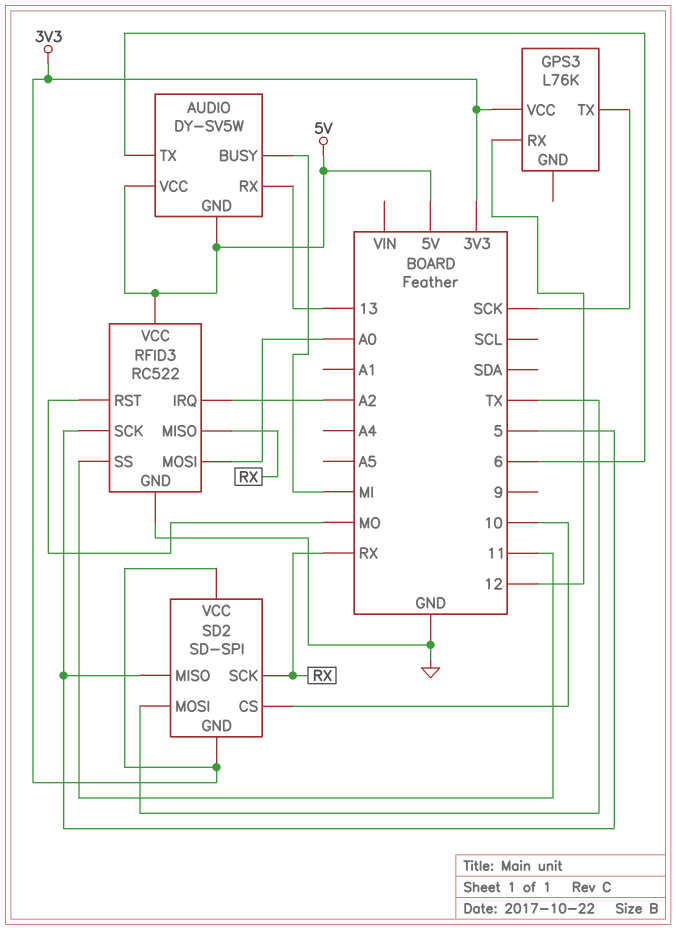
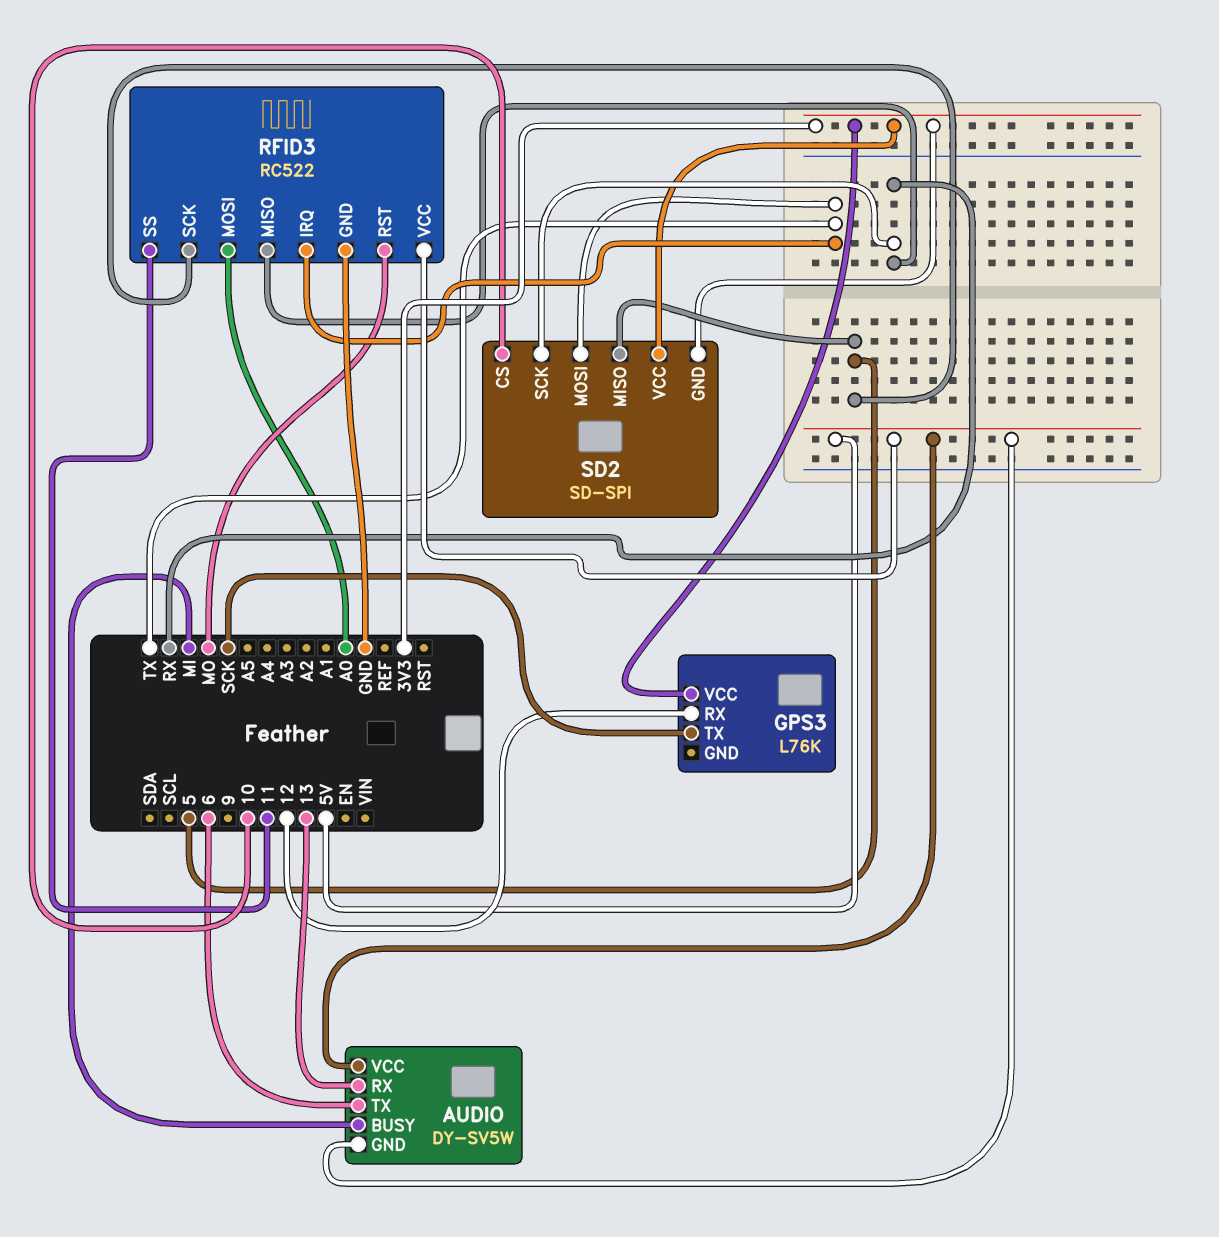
RFID3 pin IRQ: A2 -> TX

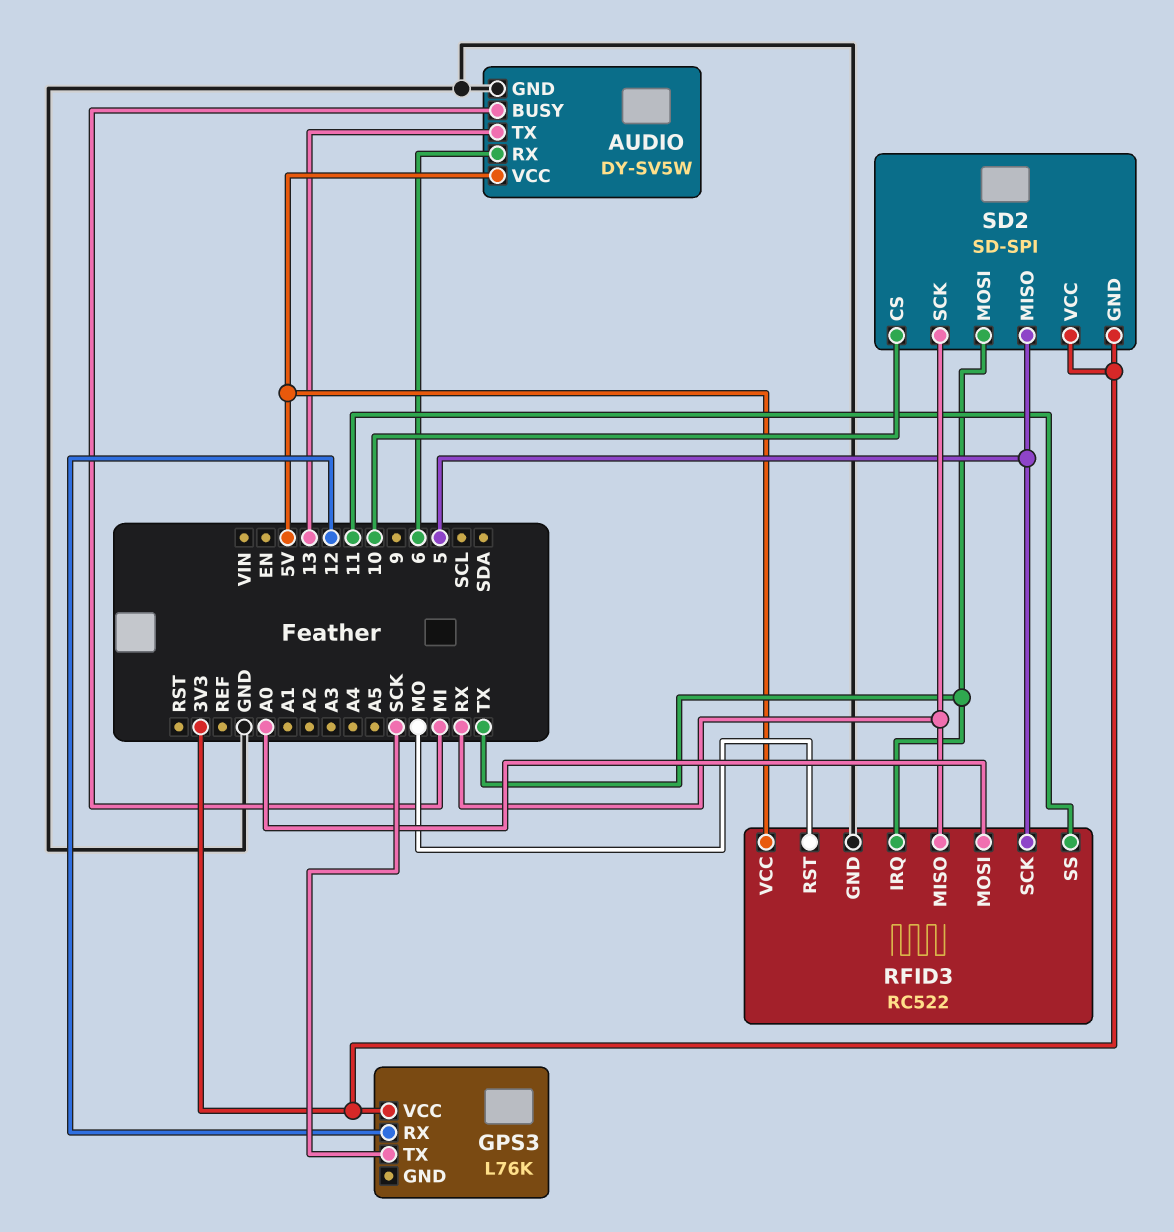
AUDIO pin GND: 5V -> GND
AUDIO pin RX: 13 -> 6
AUDIO pin TX: 6 -> 13

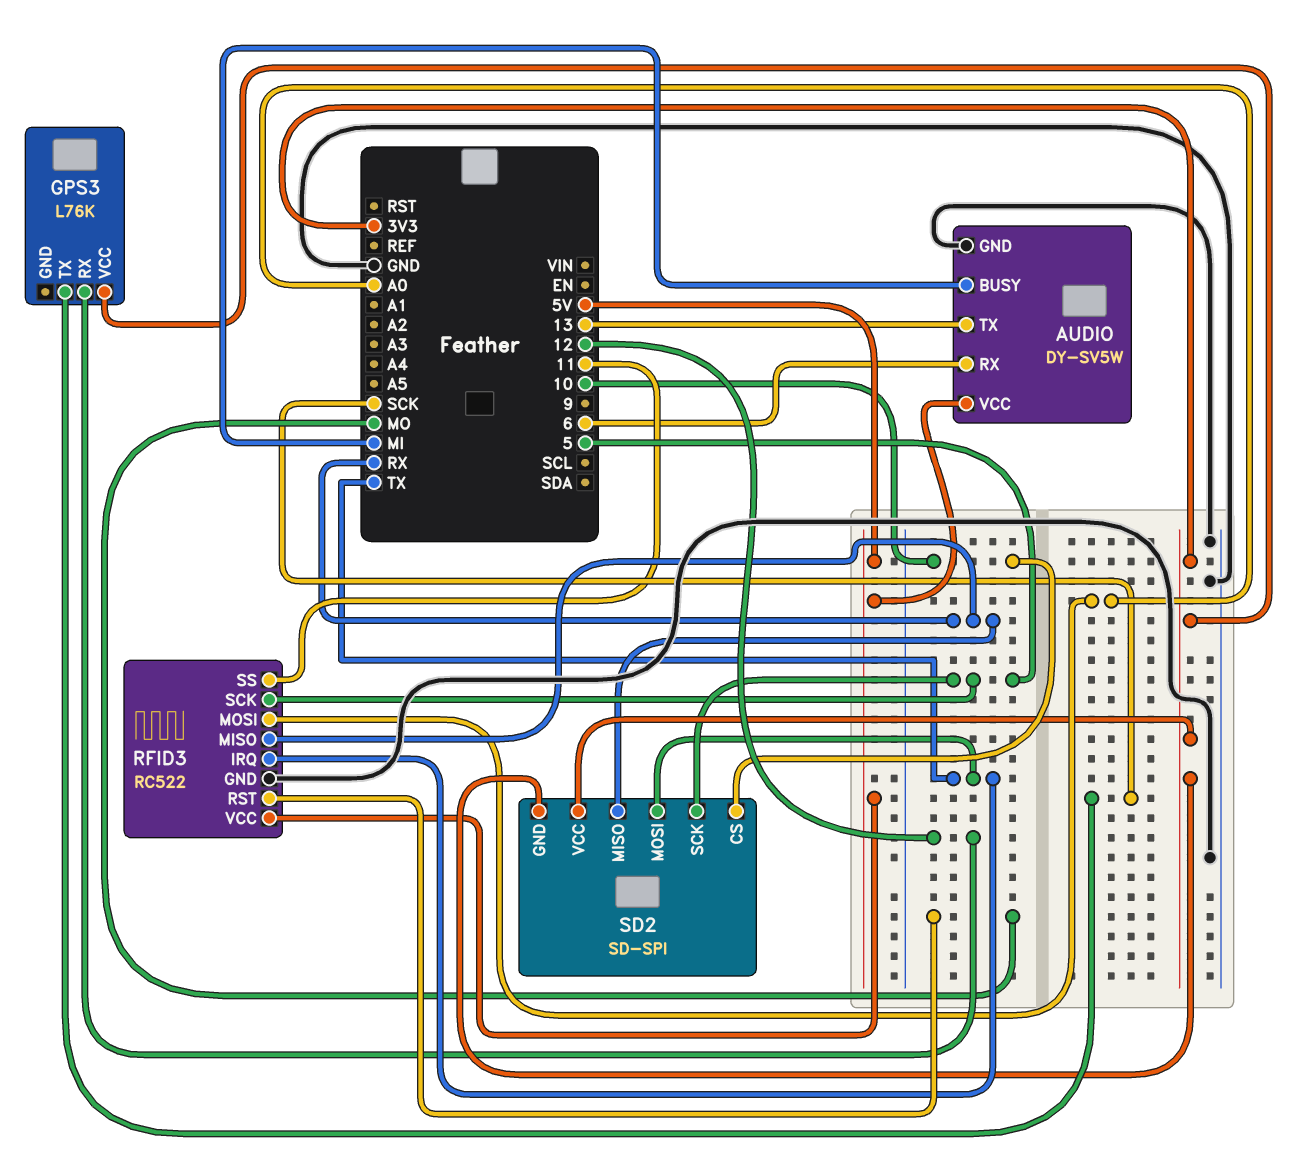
SD2 pin MISO: 5 -> RX
SD2 pin SCK: RX -> 5

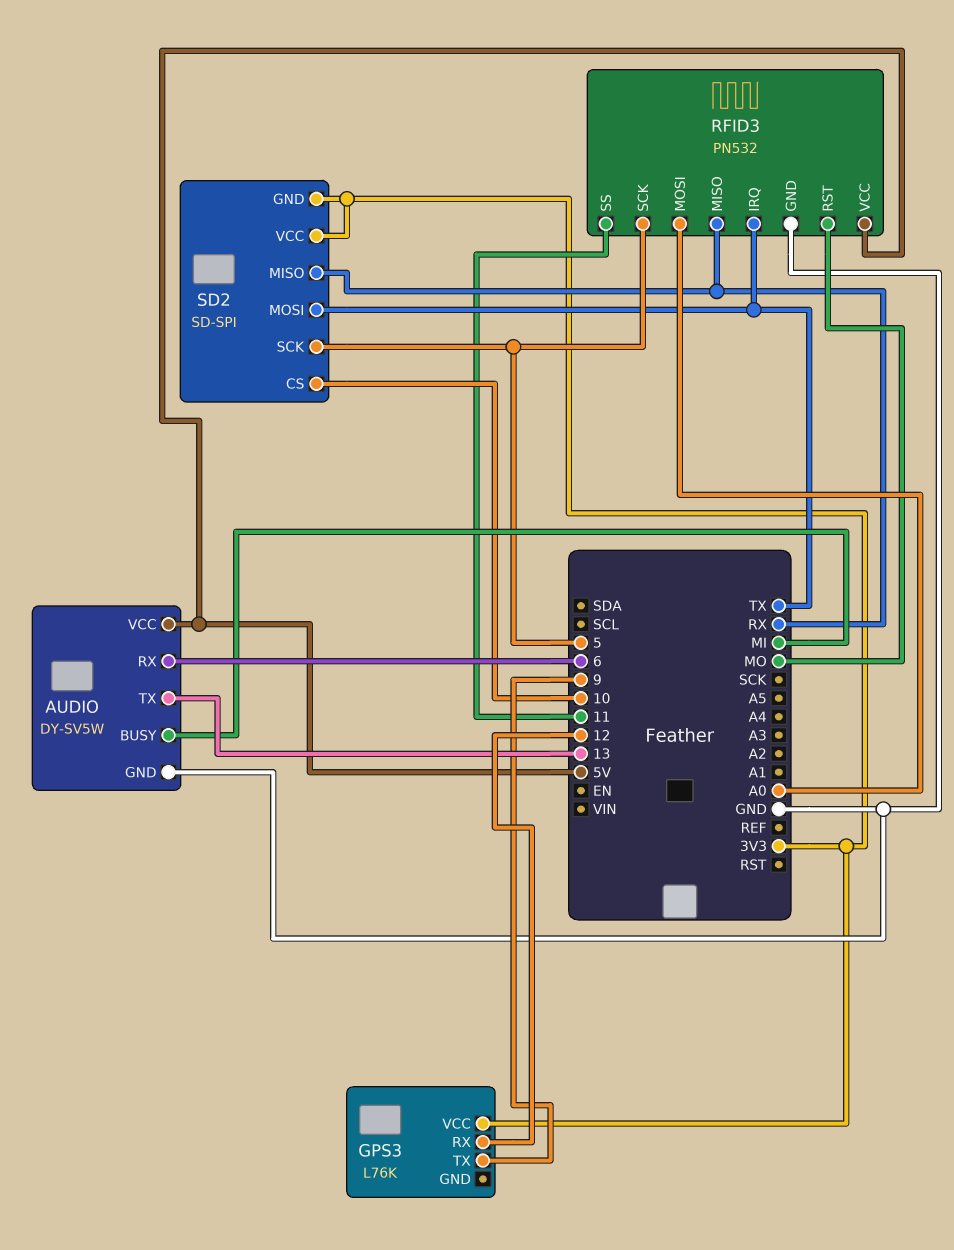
GPS3 pin TX: SCK -> 9
RFID3: RC522 -> PN532

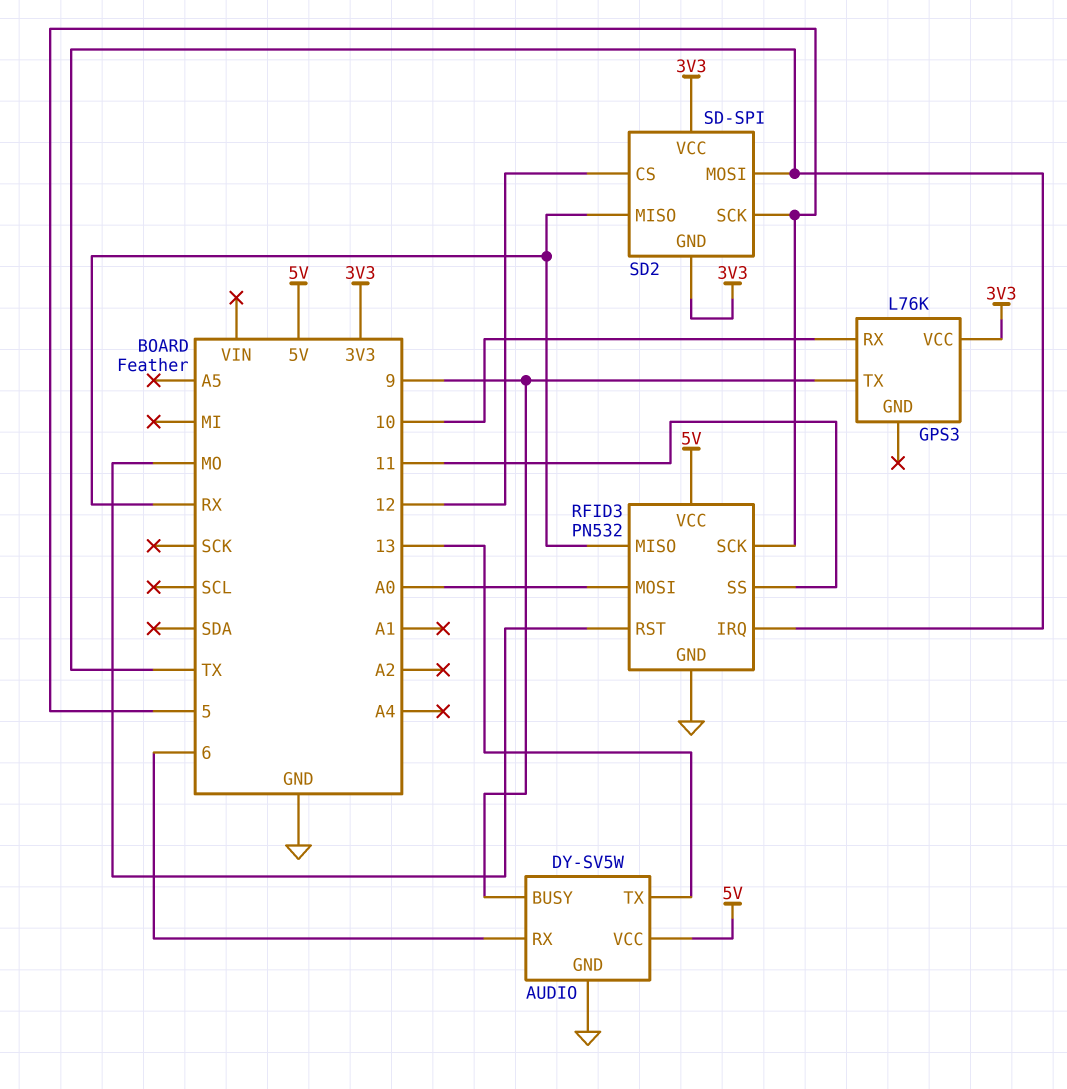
AUDIO pin BUSY: MI -> 9
GPS3 pin RX: 12 -> 10
SD2 pin CS: 10 -> 12

